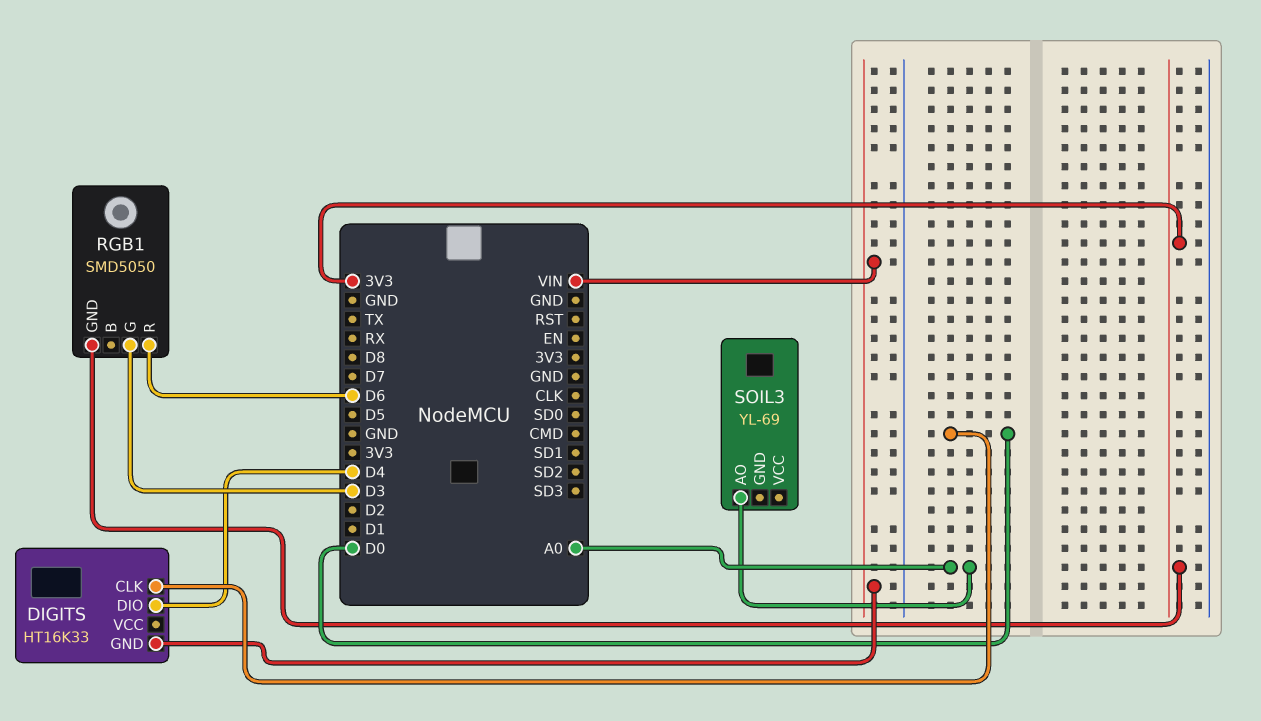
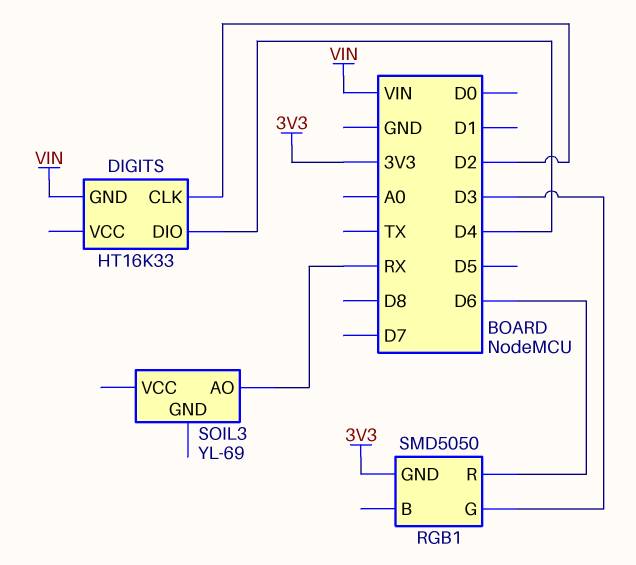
DIGITS pin CLK: D0 -> D2
SOIL3 pin AO: A0 -> RX

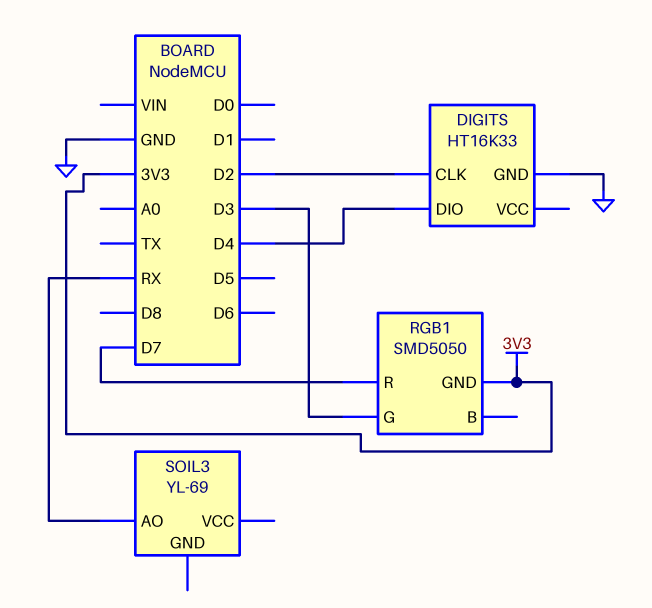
DIGITS pin GND: VIN -> GND
RGB1 pin R: D6 -> D7

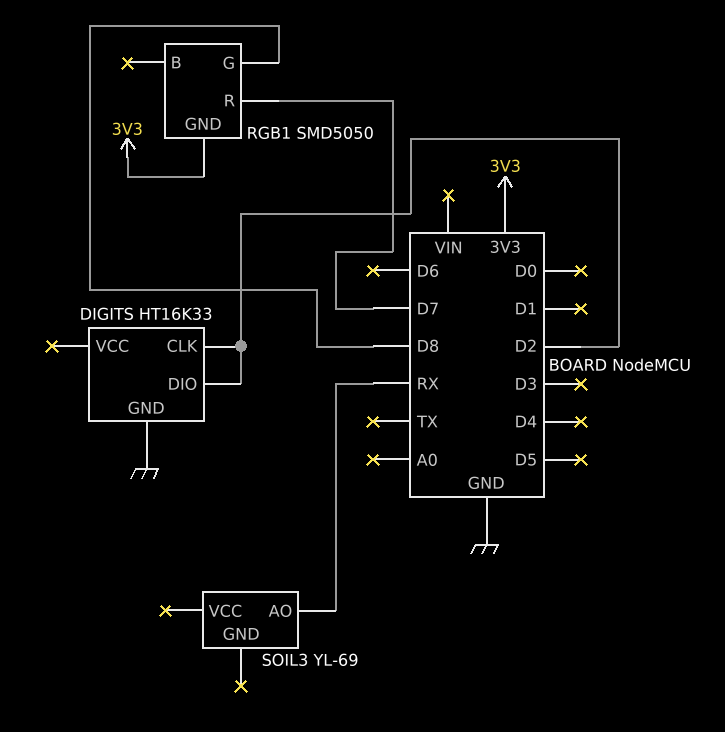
DIGITS pin DIO: D4 -> D2
RGB1 pin G: D3 -> D8

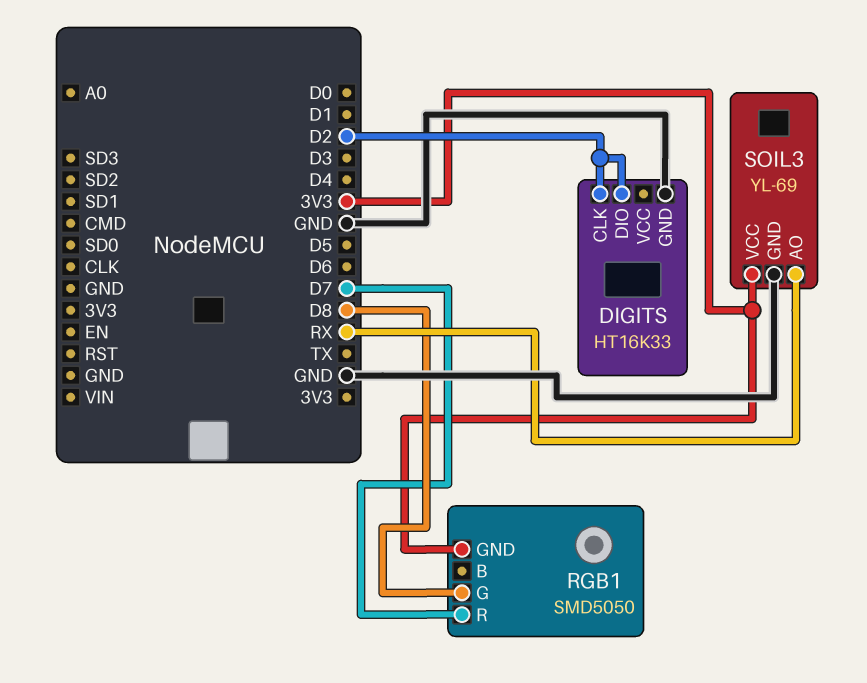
SOIL3 pin GND: none -> GND
SOIL3 pin VCC: none -> 3V3

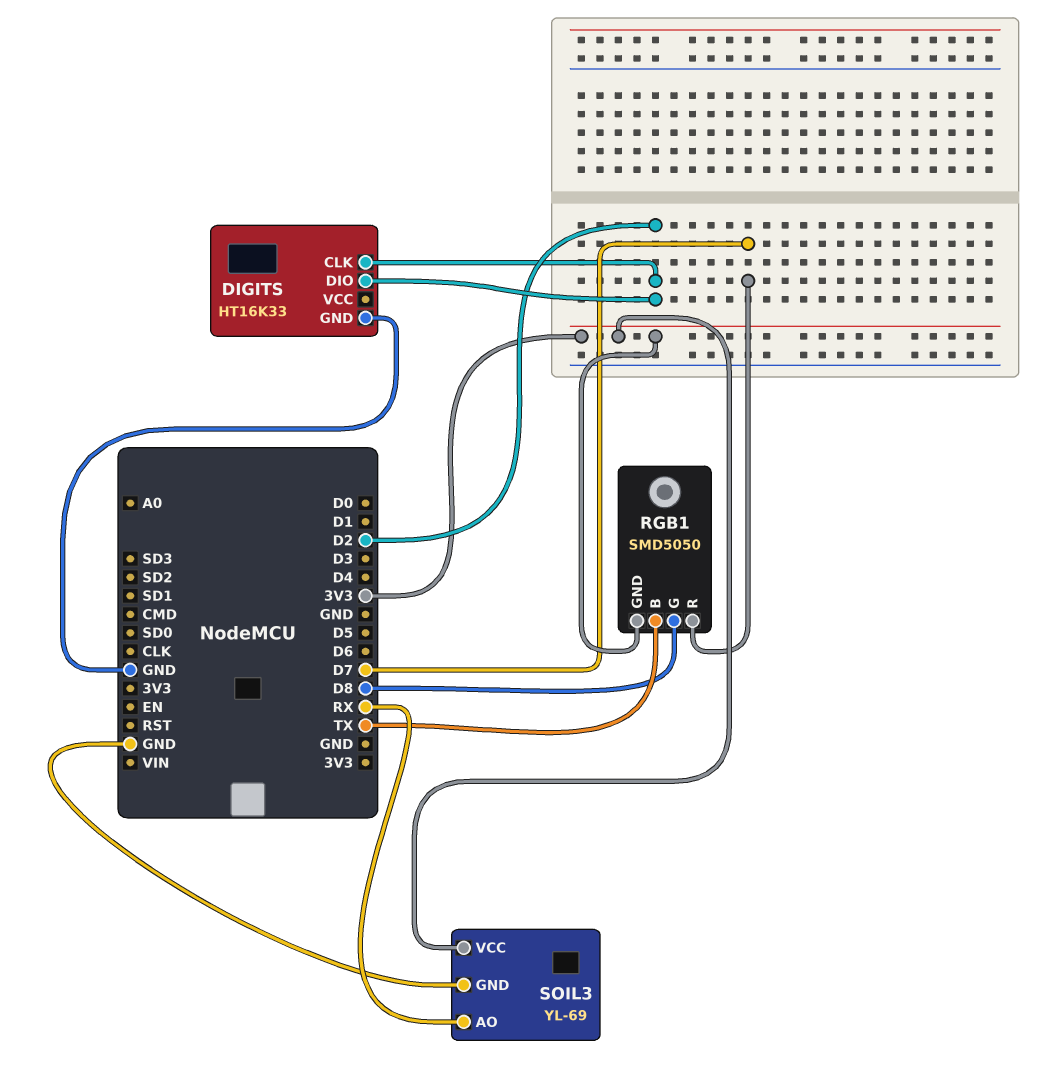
RGB1 pin B: none -> TX

